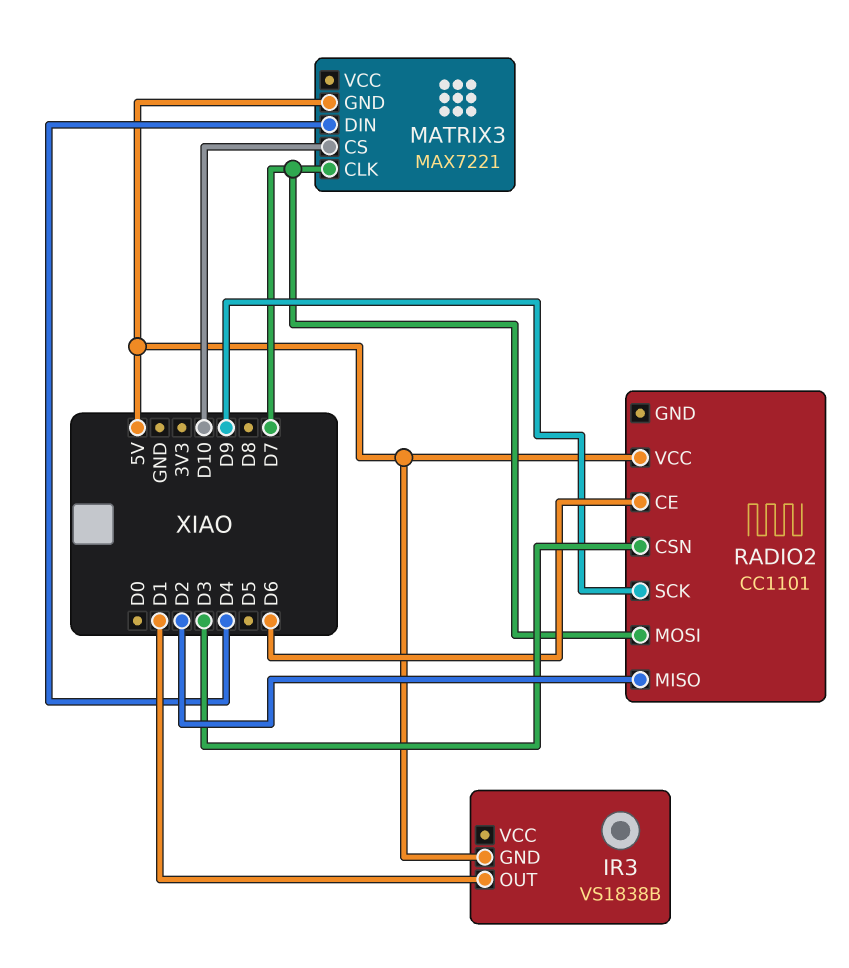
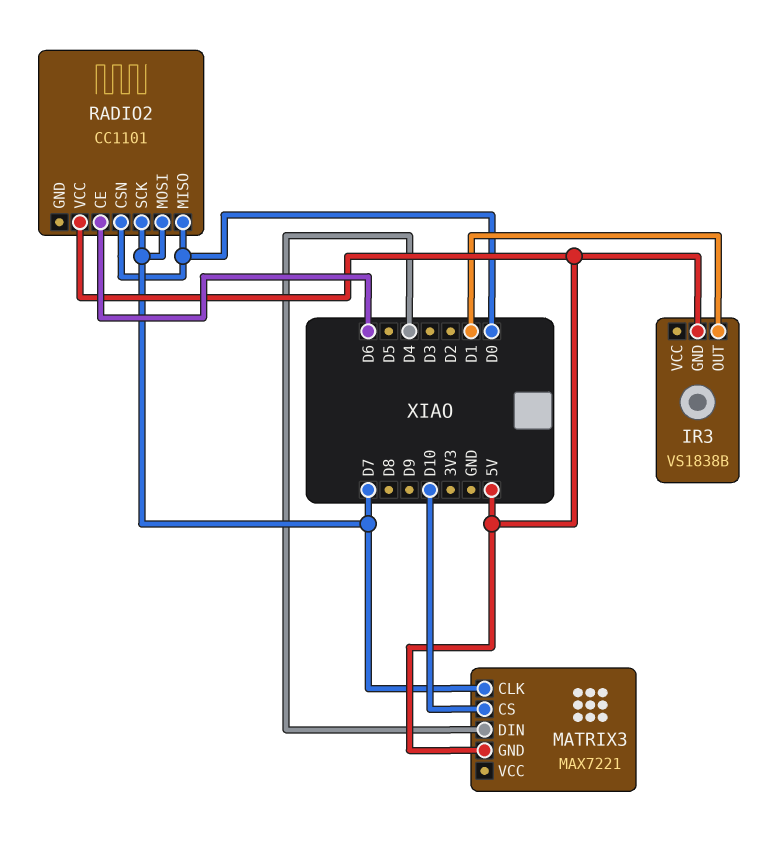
RADIO2 pin CSN: D3 -> D0
RADIO2 pin MISO: D2 -> D0
RADIO2 pin SCK: D9 -> D7

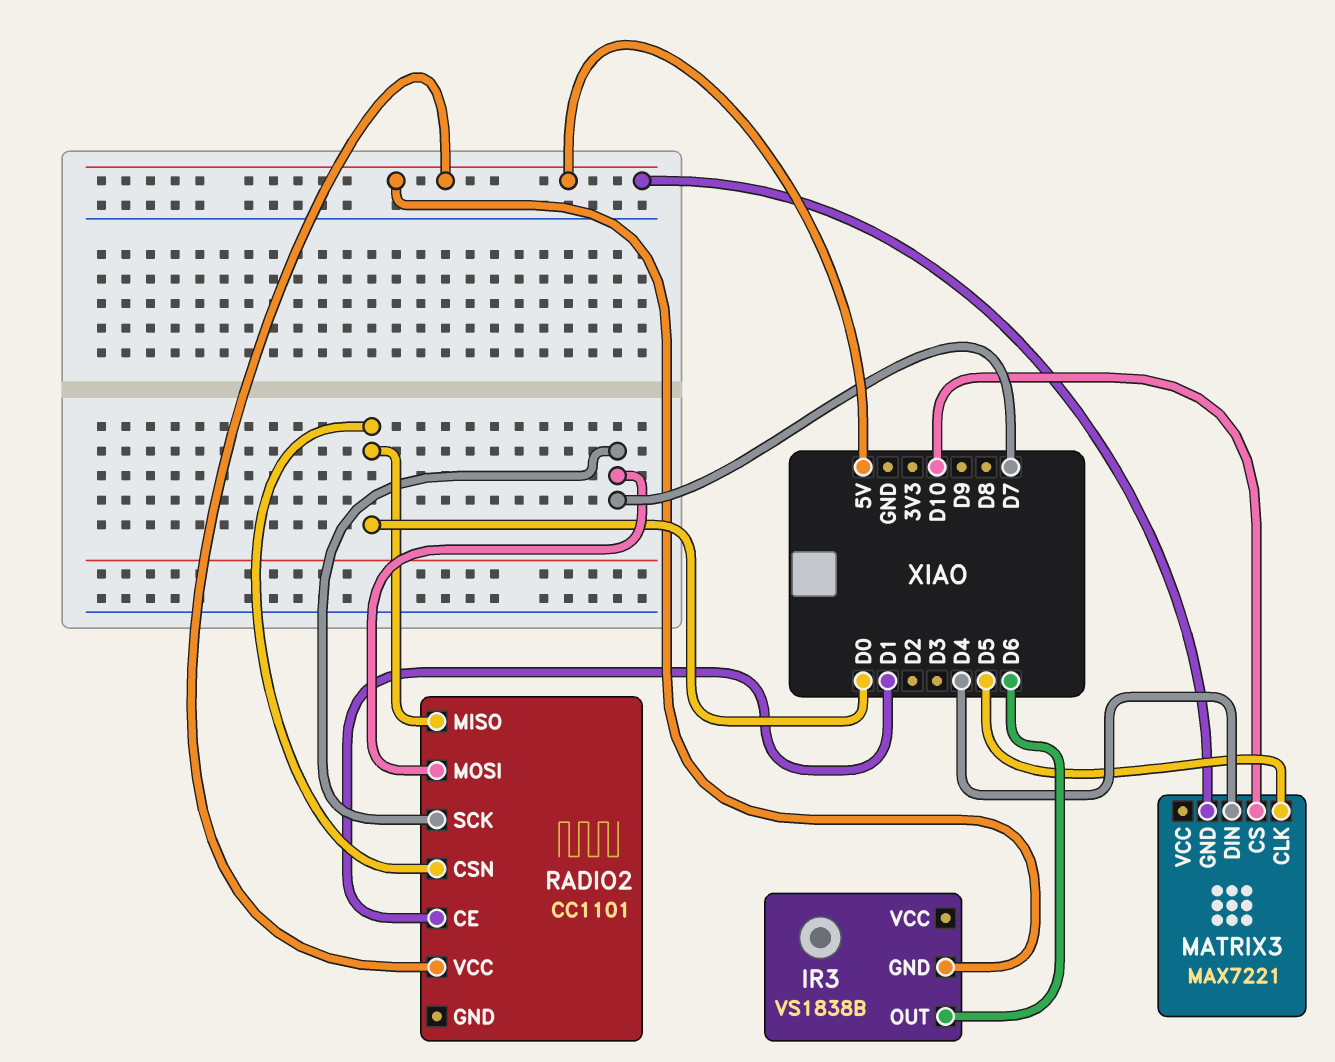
IR3 pin OUT: D1 -> D6
MATRIX3 pin CLK: D7 -> D5
RADIO2 pin CE: D6 -> D1

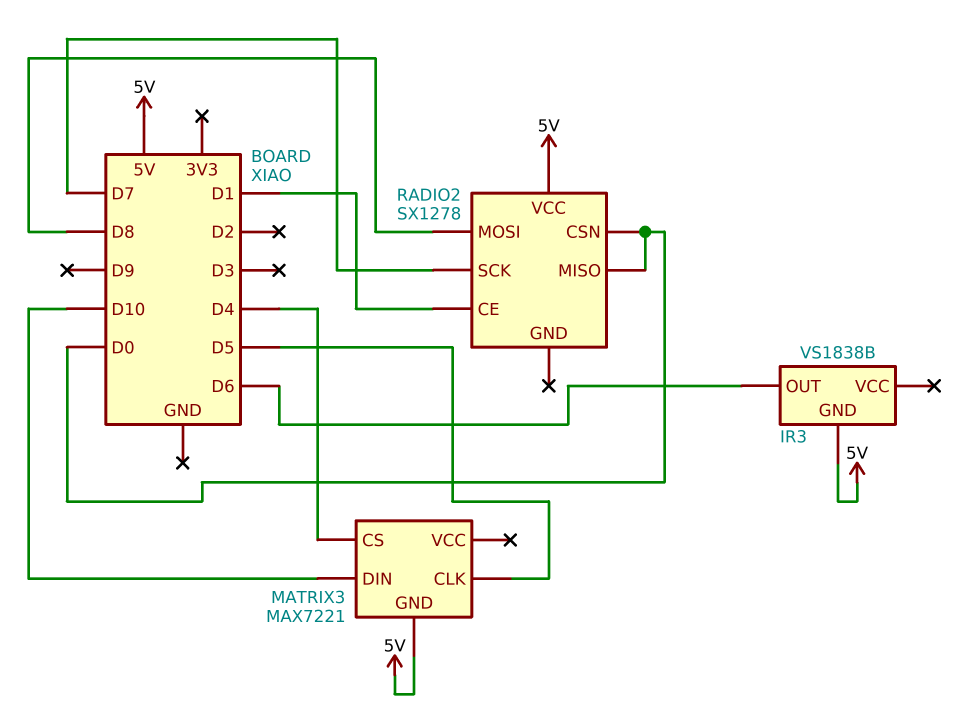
MATRIX3 pin CS: D10 -> D4
MATRIX3 pin DIN: D4 -> D10
RADIO2: CC1101 -> SX1278
RADIO2 pin MOSI: D7 -> D8

